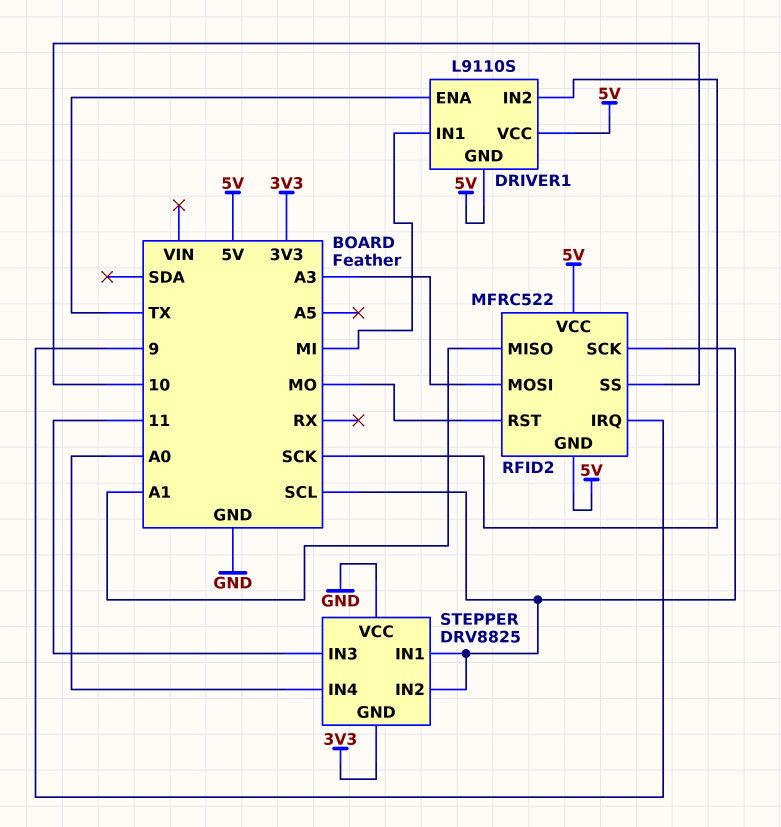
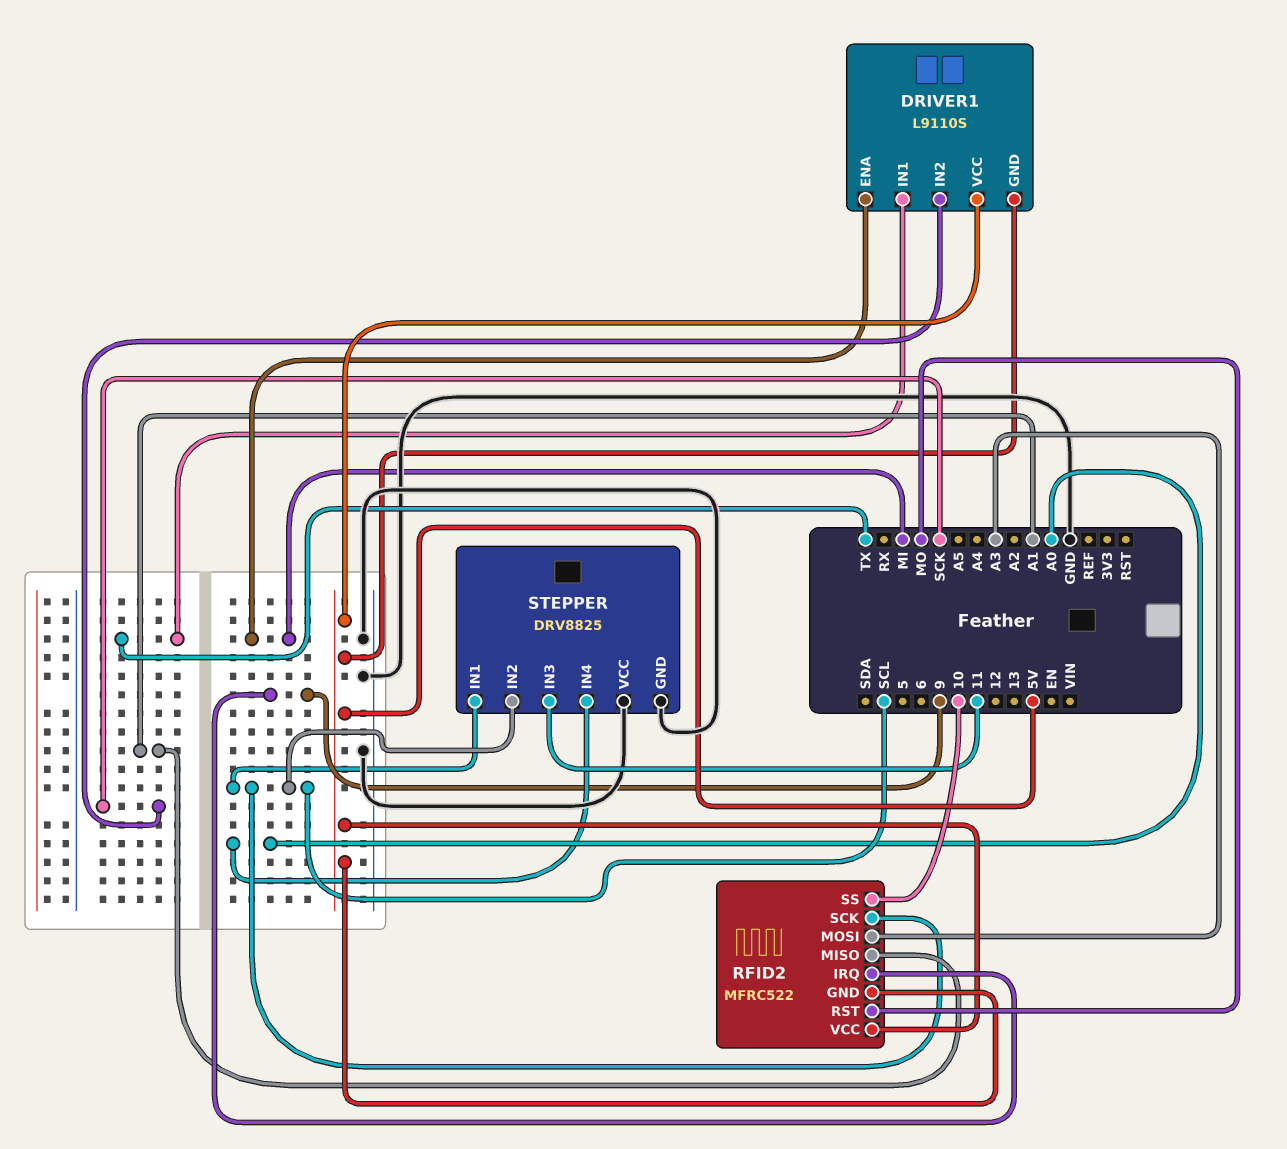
DRIVER1 pin ENA: TX -> MI
DRIVER1 pin IN1: MI -> TX
STEPPER pin GND: 3V3 -> GND

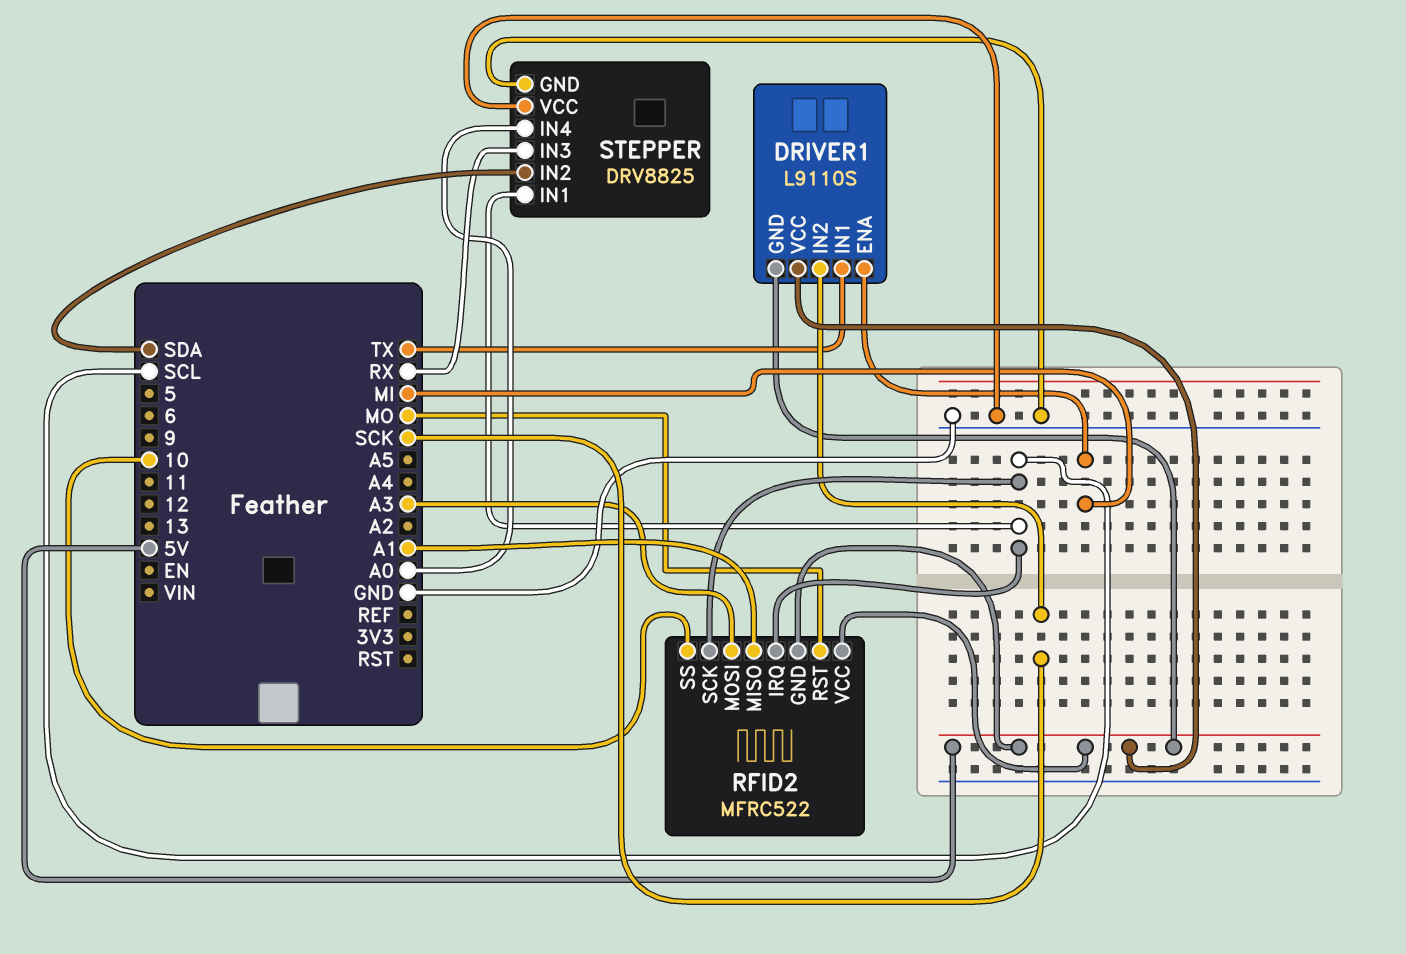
RFID2 pin IRQ: 9 -> SCL
STEPPER pin IN2: SCL -> SDA
STEPPER pin IN3: 11 -> RX

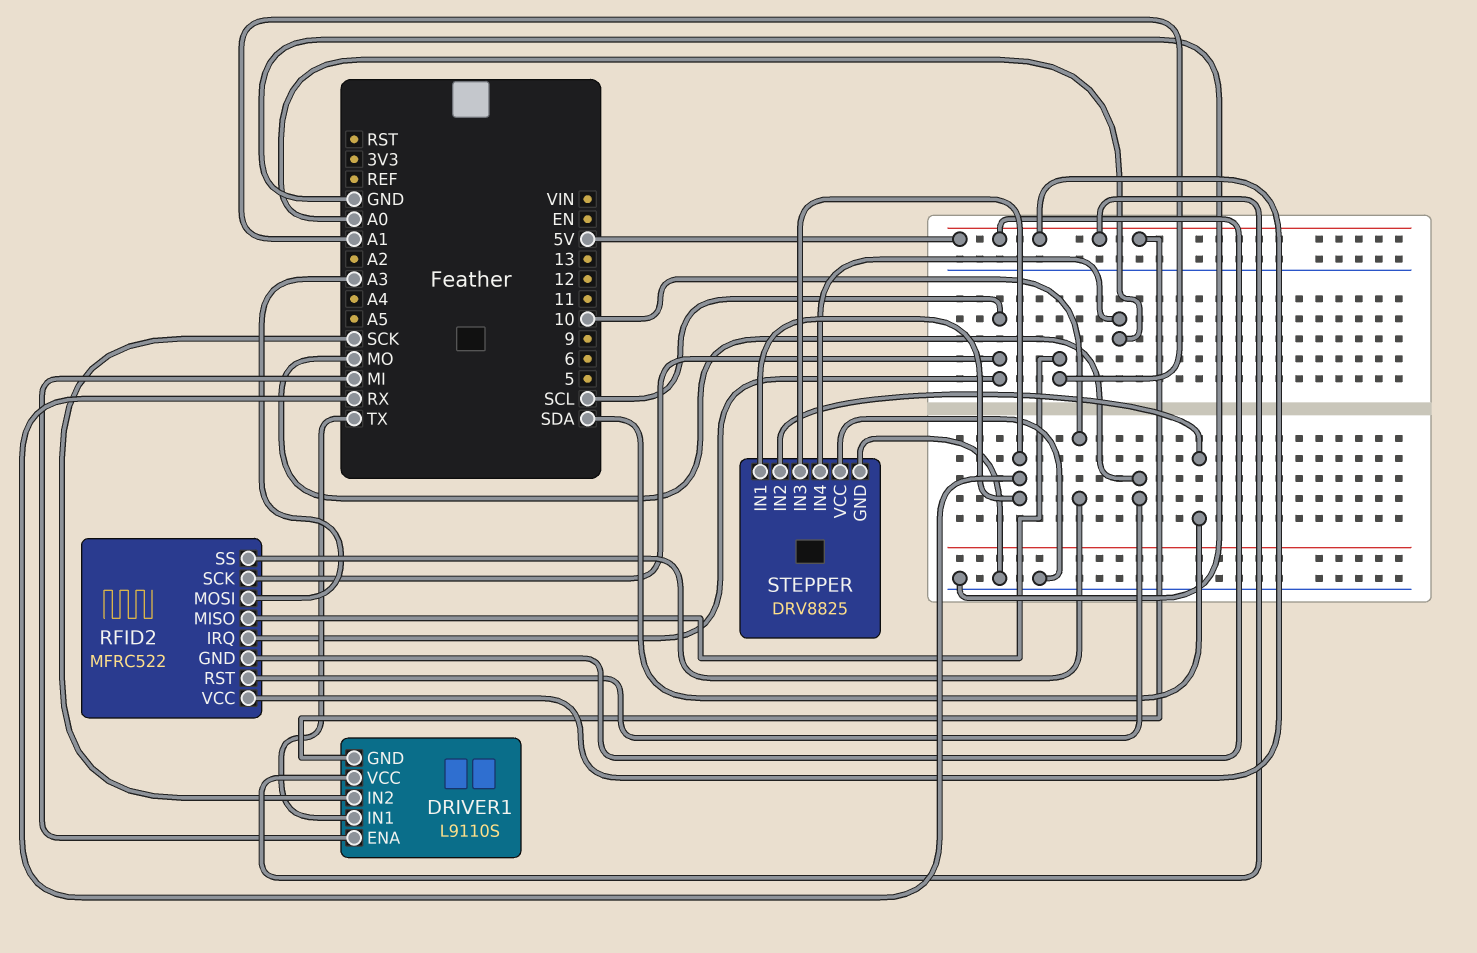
STEPPER pin IN1: SCL -> RX

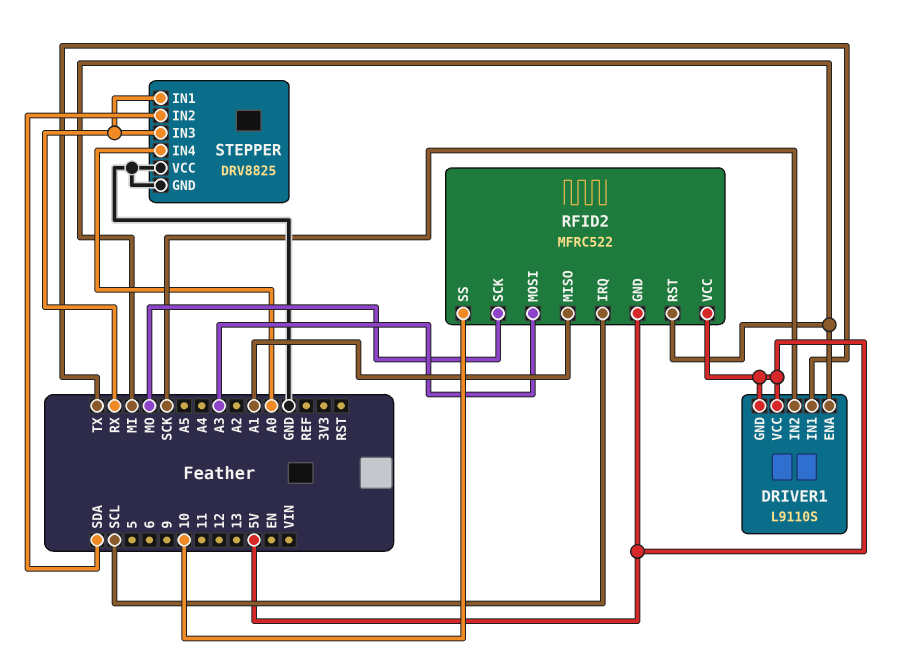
RFID2 pin RST: MO -> MI
RFID2 pin SCK: SCL -> MO

